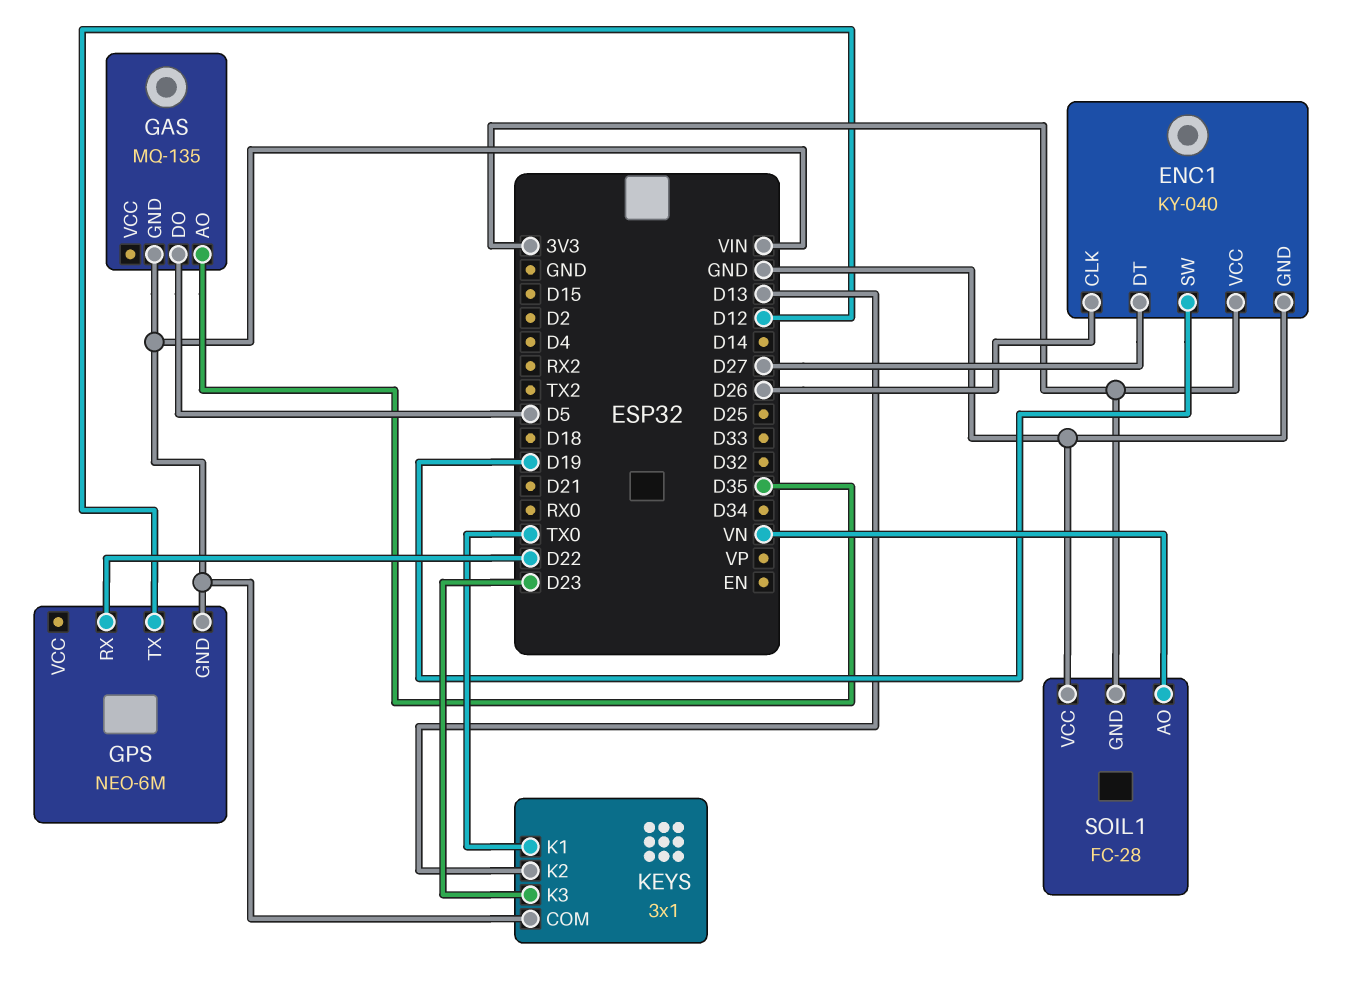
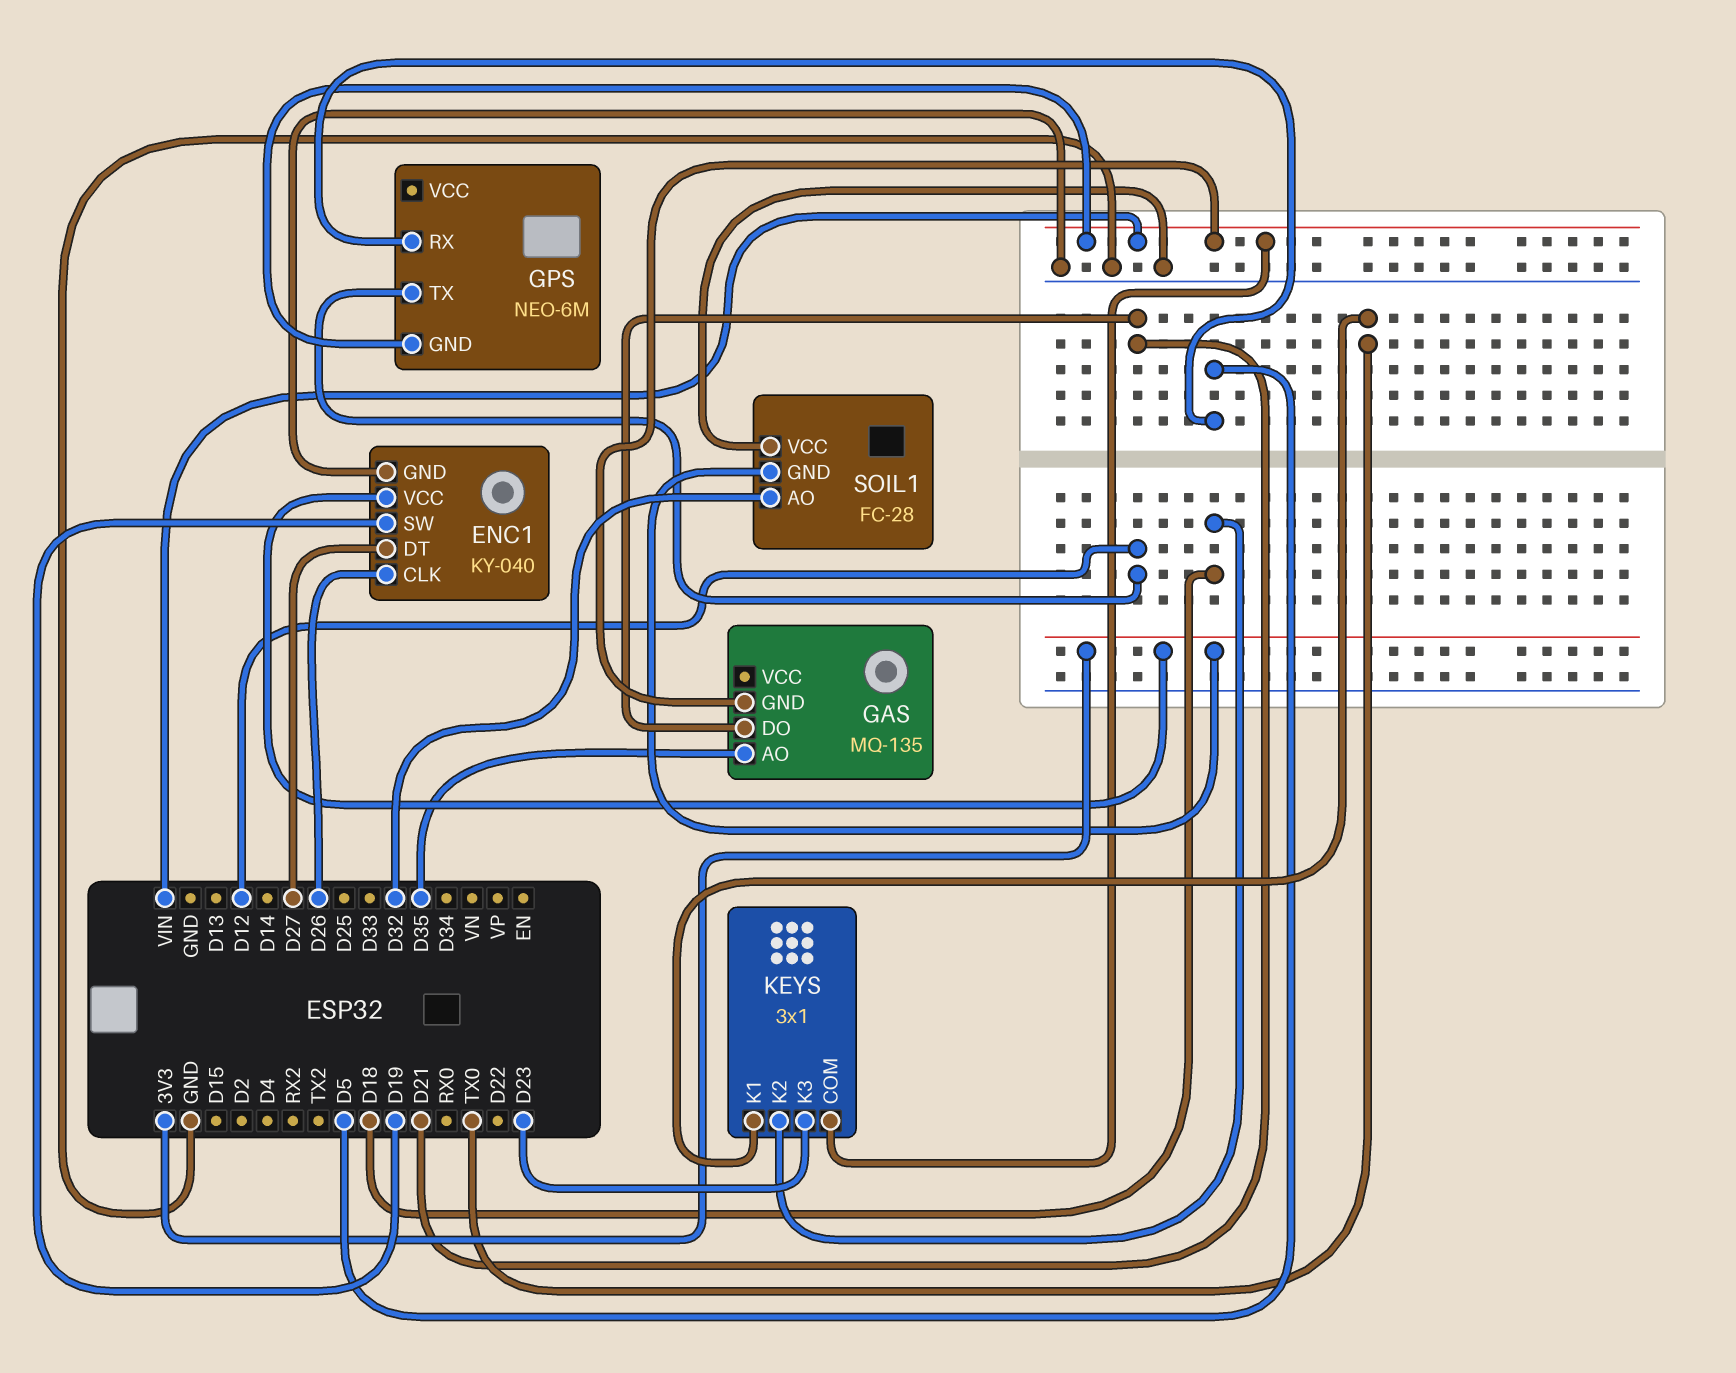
GAS pin DO: D5 -> D21
GPS pin RX: D22 -> D5
KEYS pin K2: D13 -> D18
SOIL1 pin AO: VN -> D32

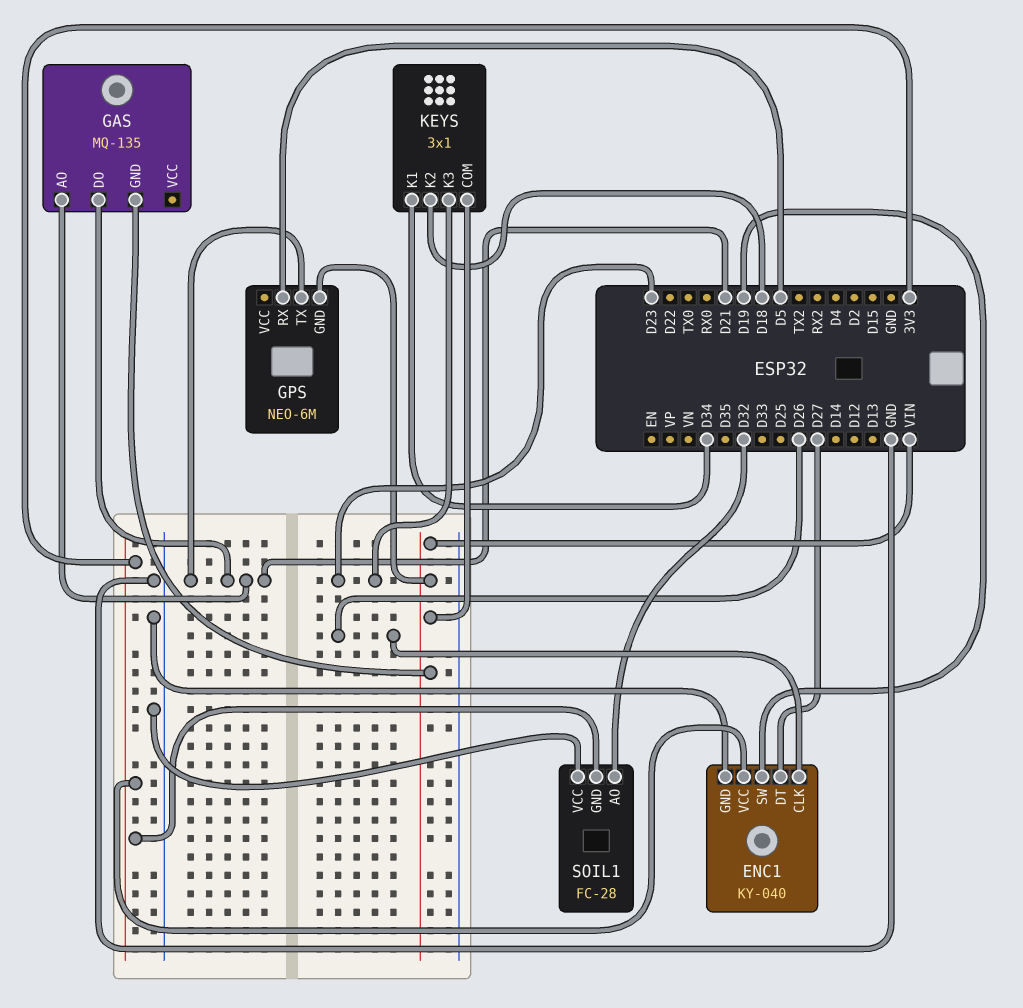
GAS pin AO: D35 -> D21
GPS pin TX: D12 -> D21
KEYS pin K1: TX0 -> D34

